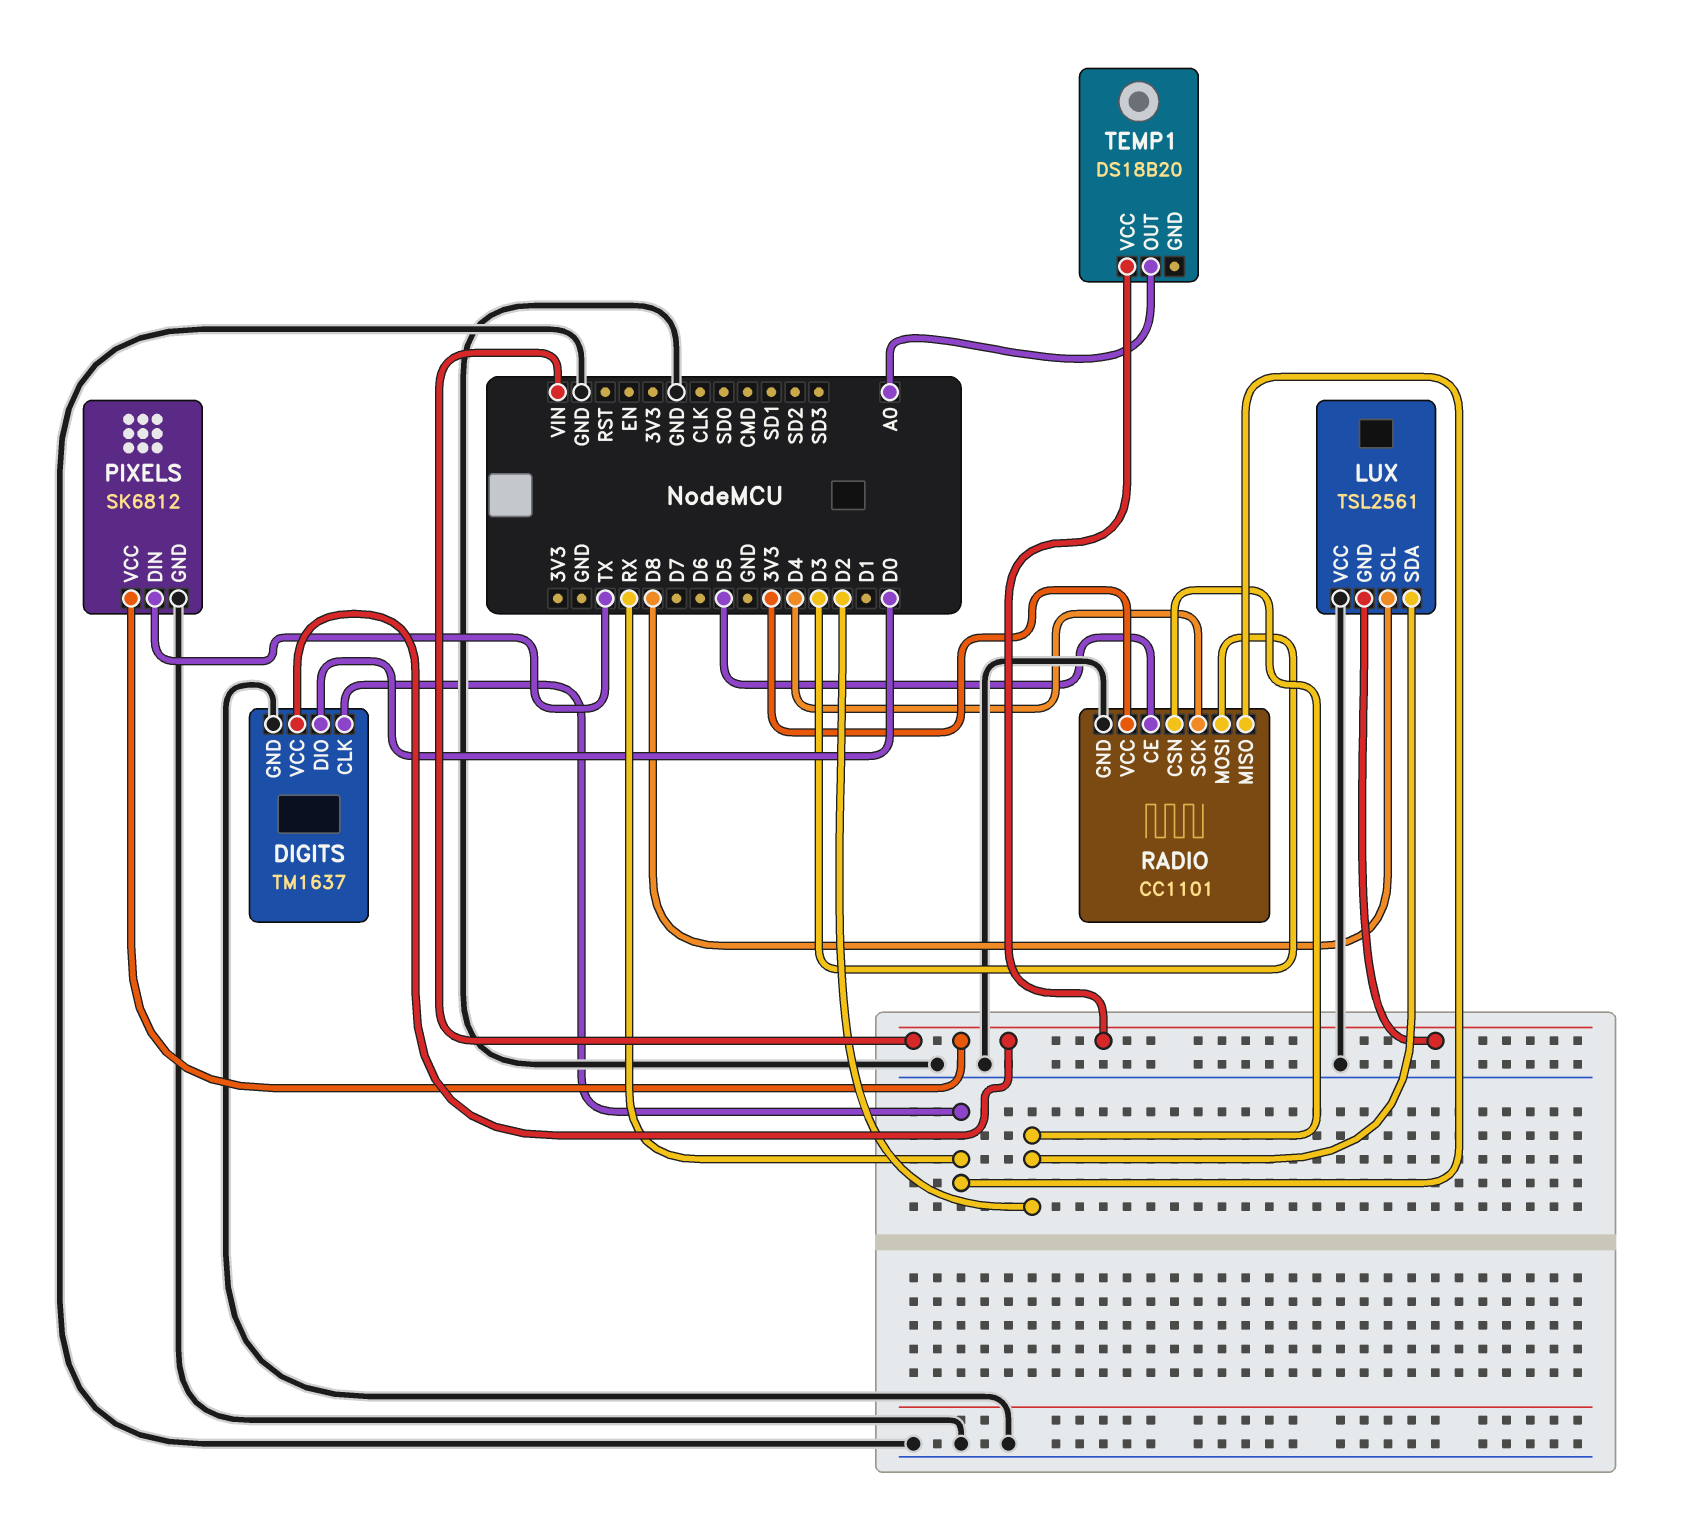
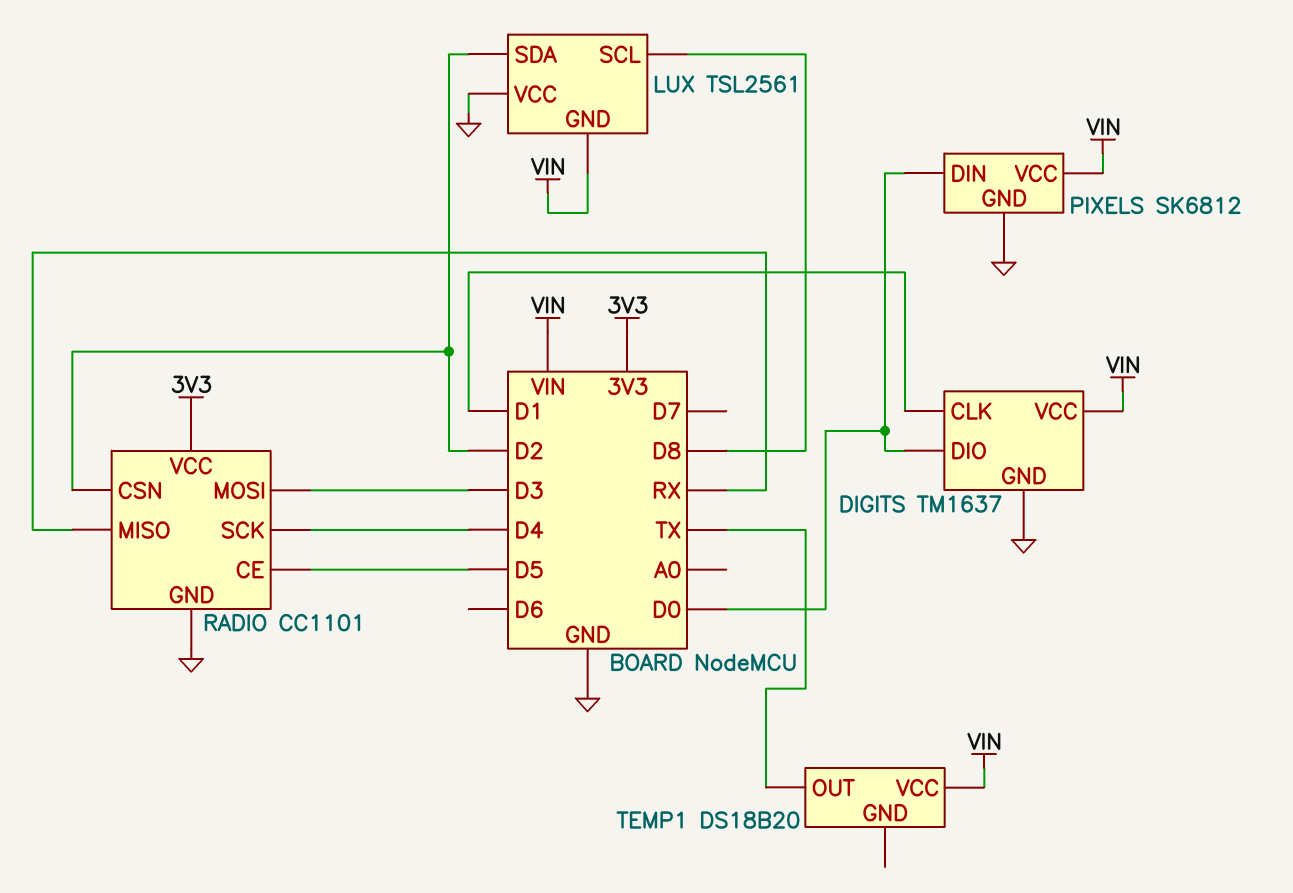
DIGITS pin CLK: RX -> D1
PIXELS pin DIN: TX -> D0
TEMP1 pin OUT: A0 -> TX

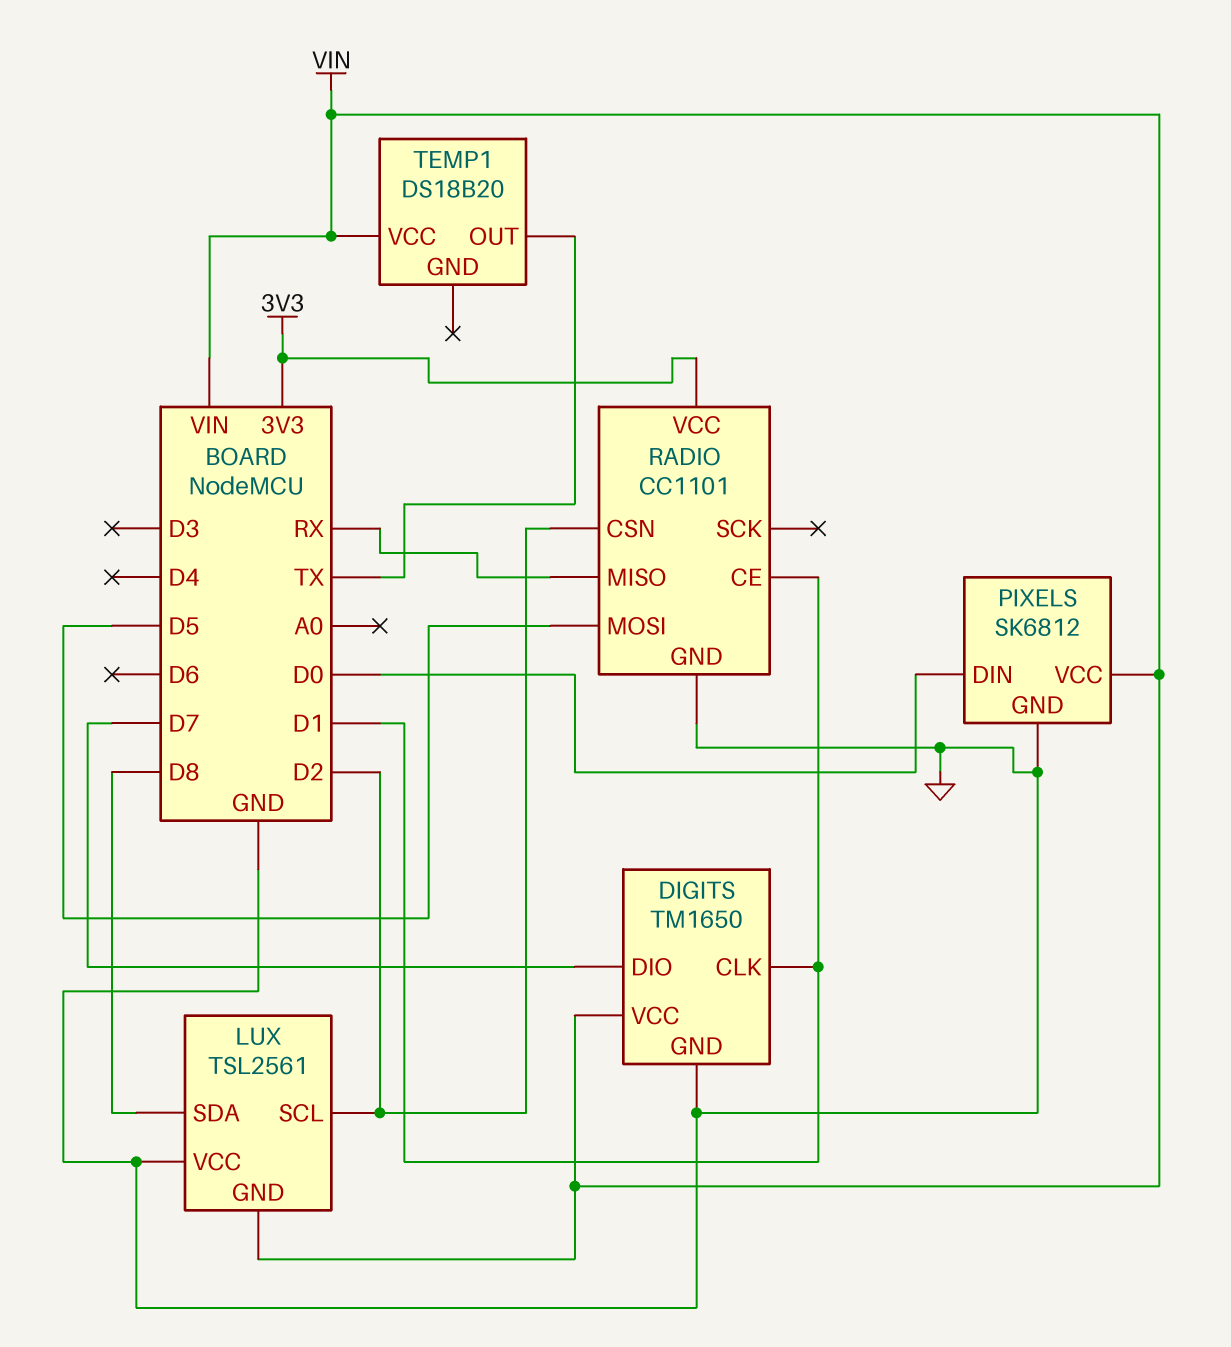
DIGITS: TM1637 -> TM1650
DIGITS pin DIO: D0 -> D7
LUX pin SCL: D8 -> D2
LUX pin SDA: D2 -> D8
RADIO pin CE: D5 -> D1
RADIO pin MOSI: D3 -> D5
RADIO pin SCK: D4 -> none

